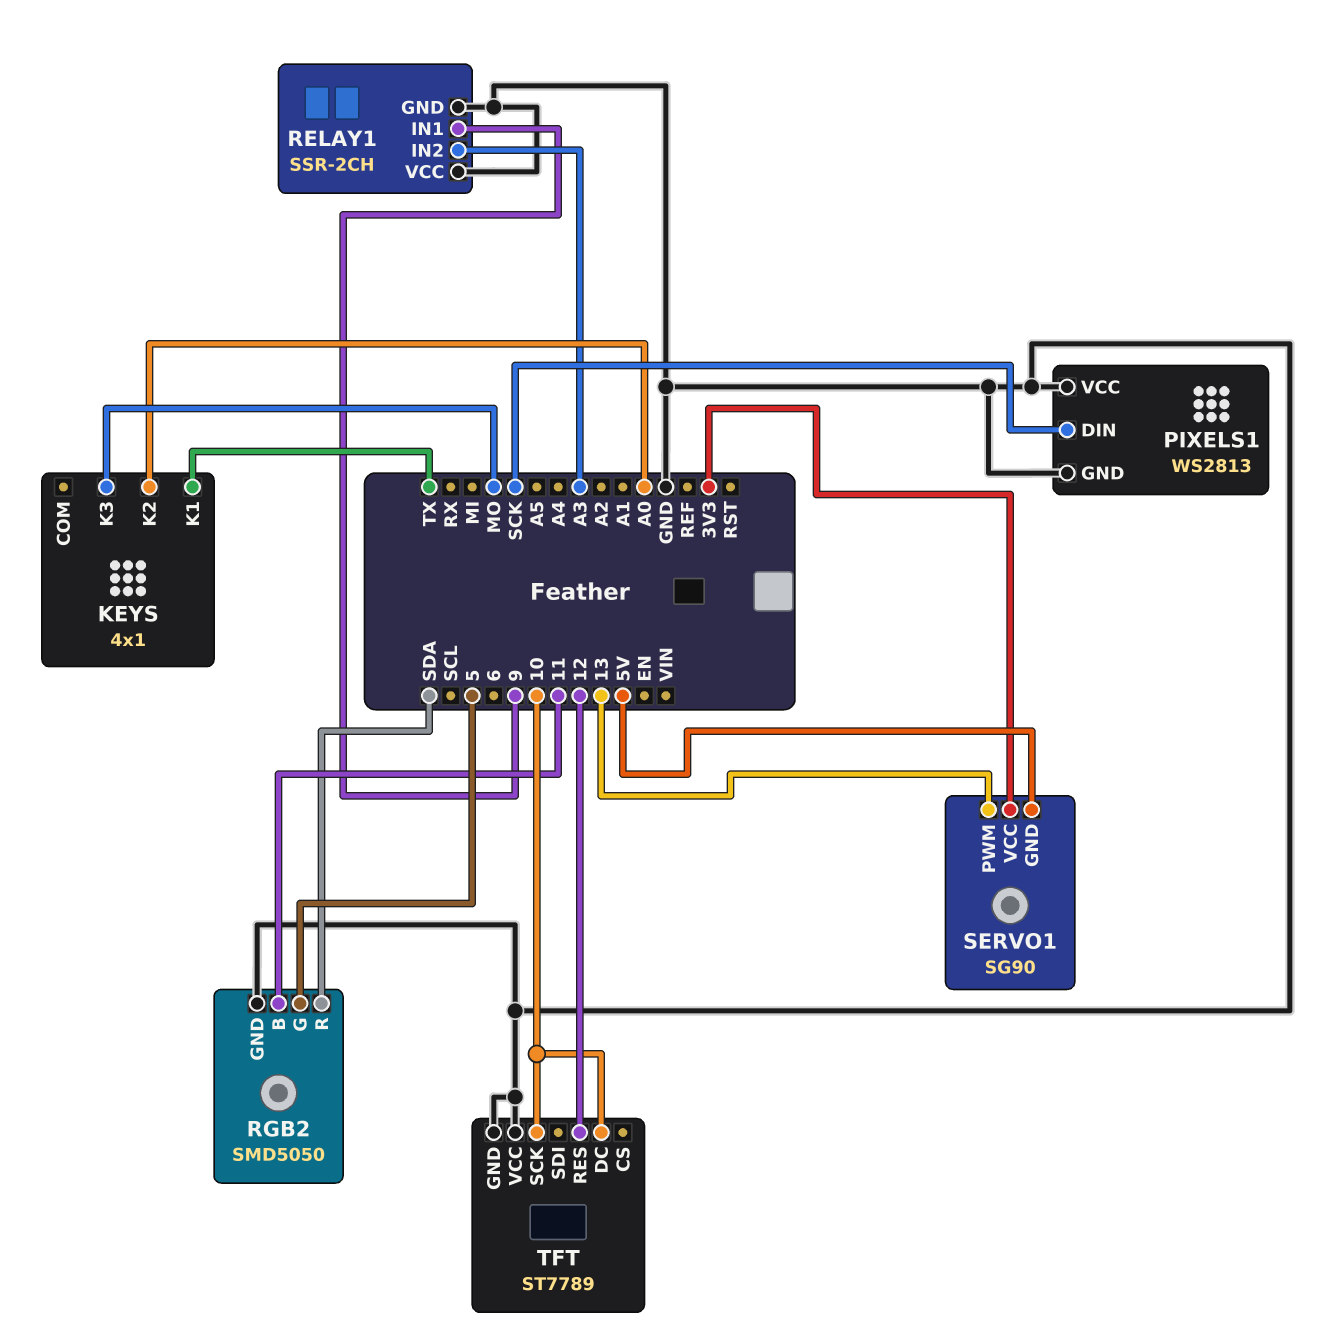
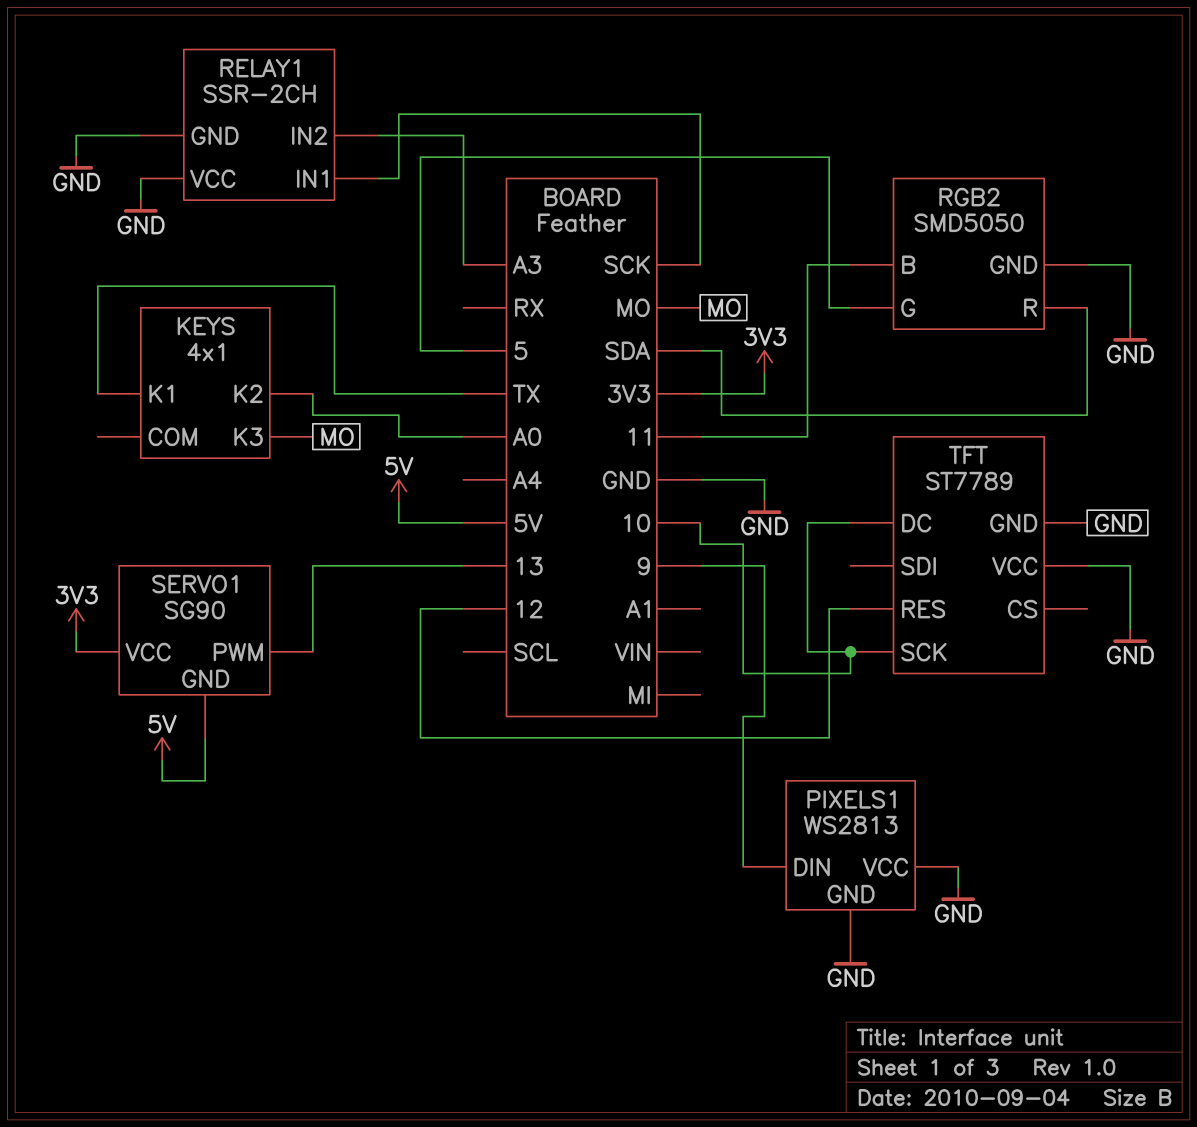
PIXELS1 pin DIN: SCK -> 9
RELAY1 pin IN1: 9 -> SCK

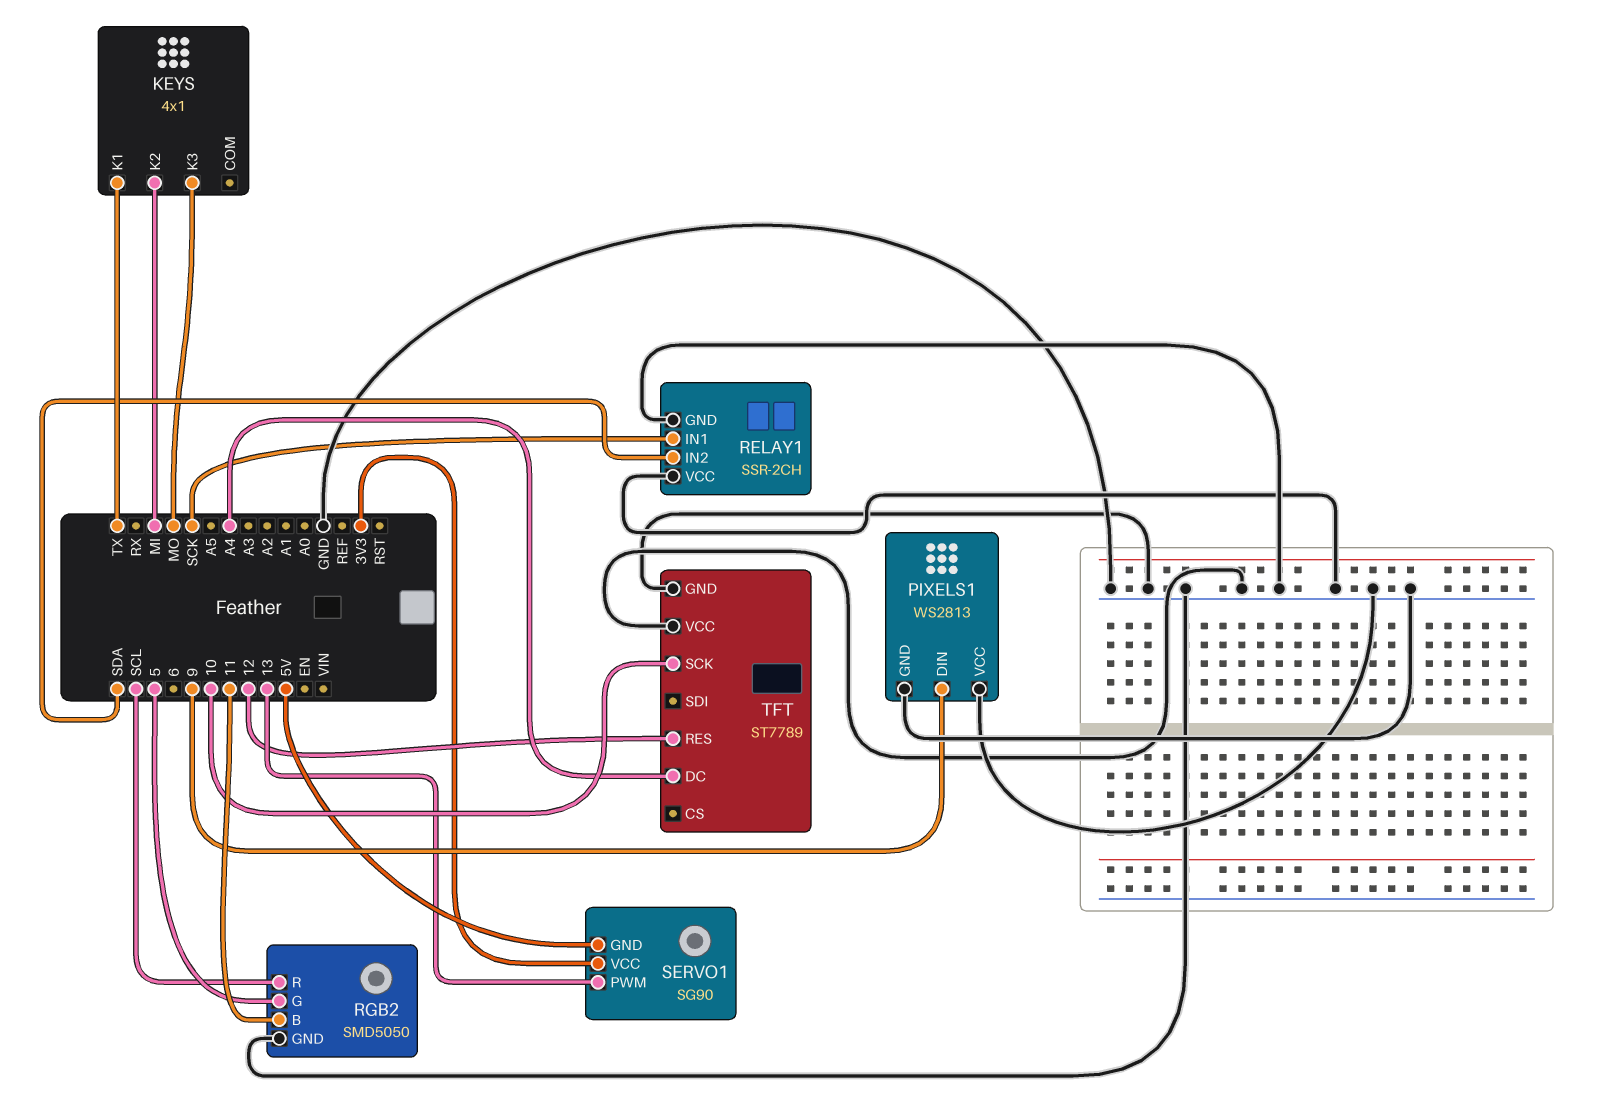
KEYS pin K2: A0 -> MI
RELAY1 pin IN2: A3 -> SDA
RGB2 pin R: SDA -> SCL
TFT pin DC: 10 -> A4

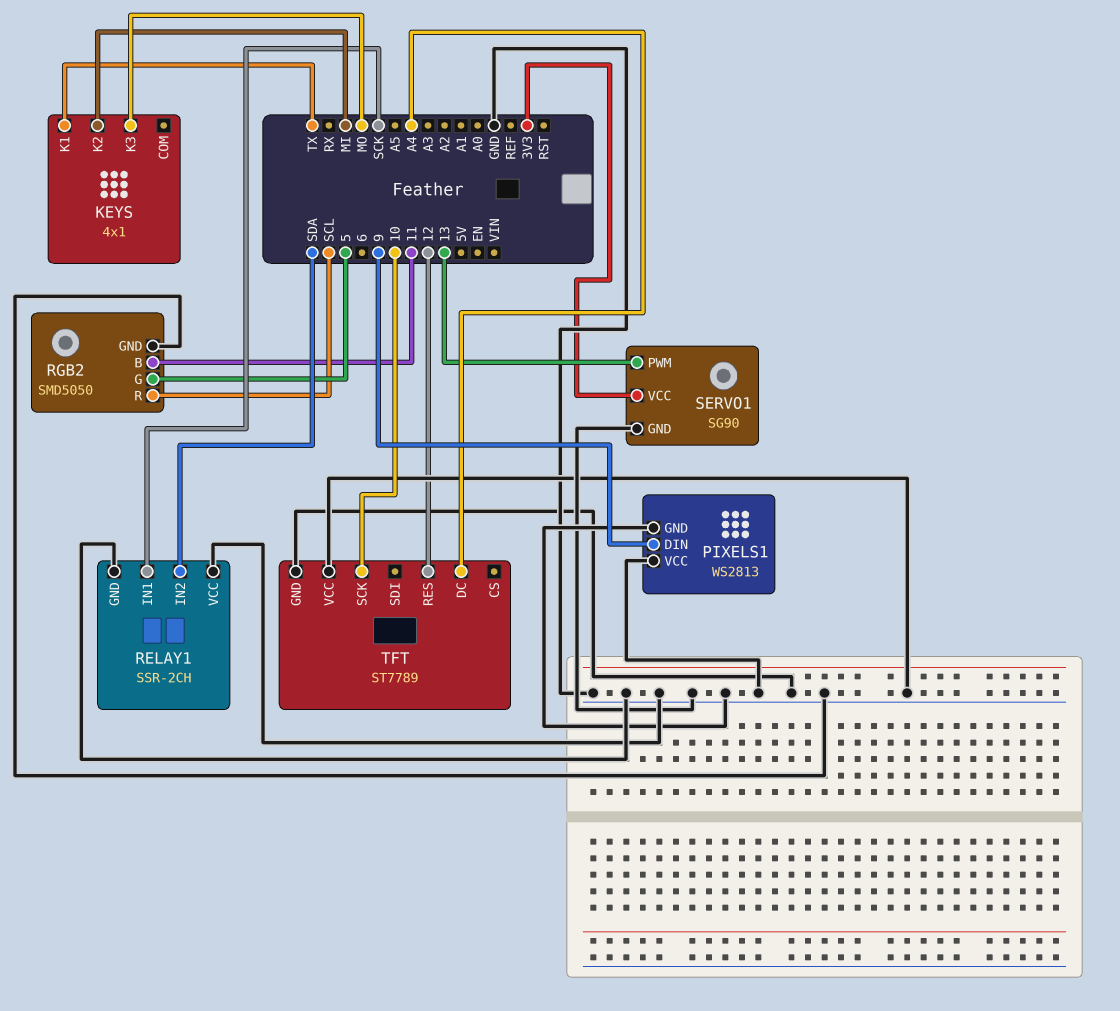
SERVO1 pin GND: 5V -> GND

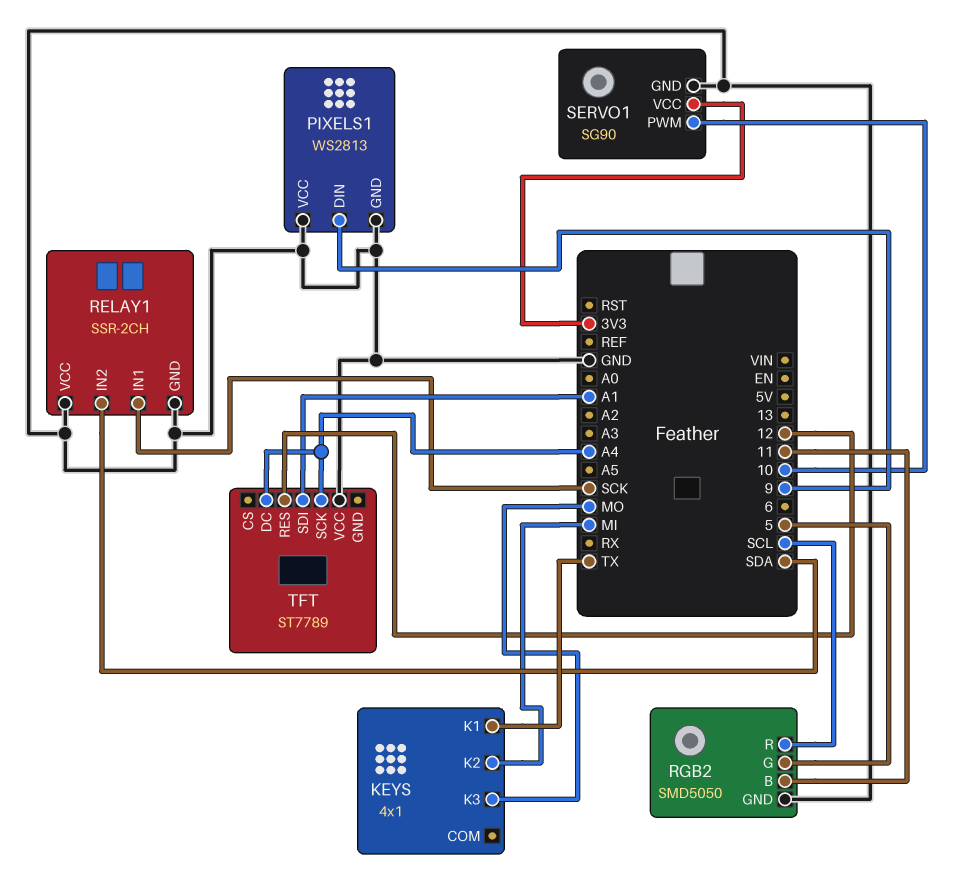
SERVO1 pin PWM: 13 -> 10
TFT pin GND: GND -> none
TFT pin SCK: 10 -> A4
TFT pin SDI: none -> A1

